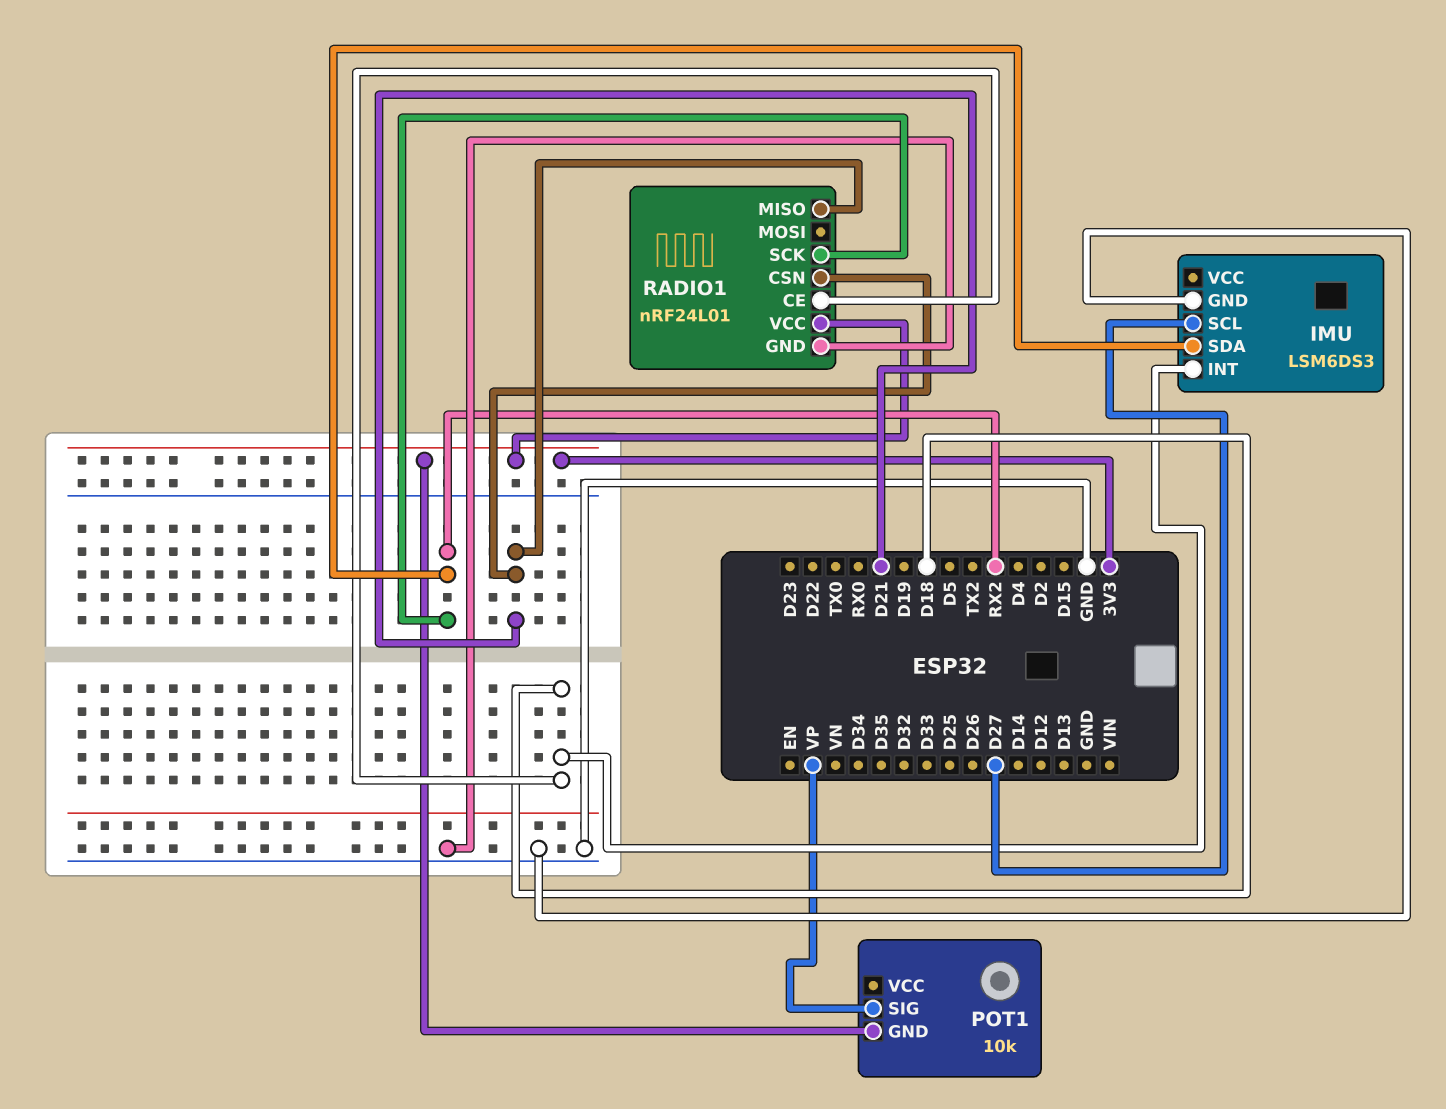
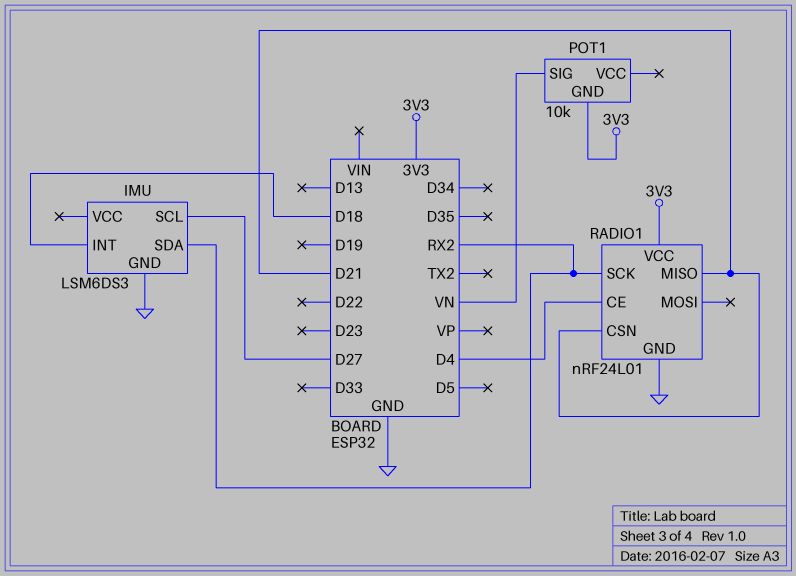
POT1 pin SIG: VP -> VN
RADIO1 pin CE: D18 -> D4

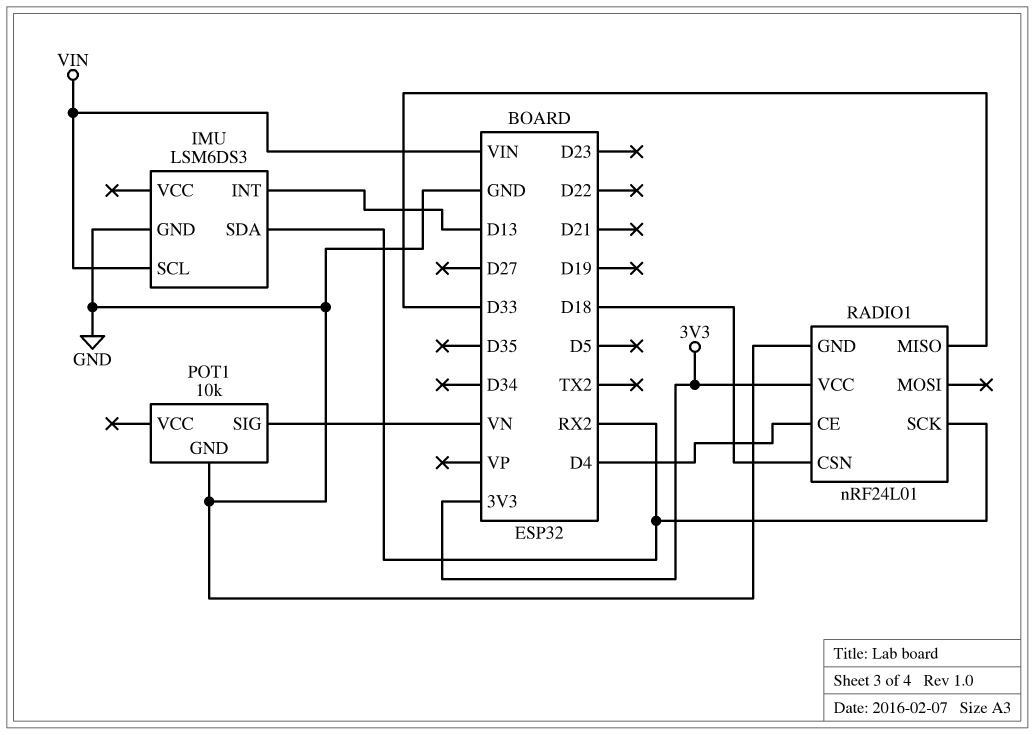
IMU pin INT: D18 -> D13
IMU pin SCL: D27 -> VIN
POT1 pin GND: 3V3 -> GND
RADIO1 pin CSN: D21 -> D18
RADIO1 pin MISO: D21 -> D33

